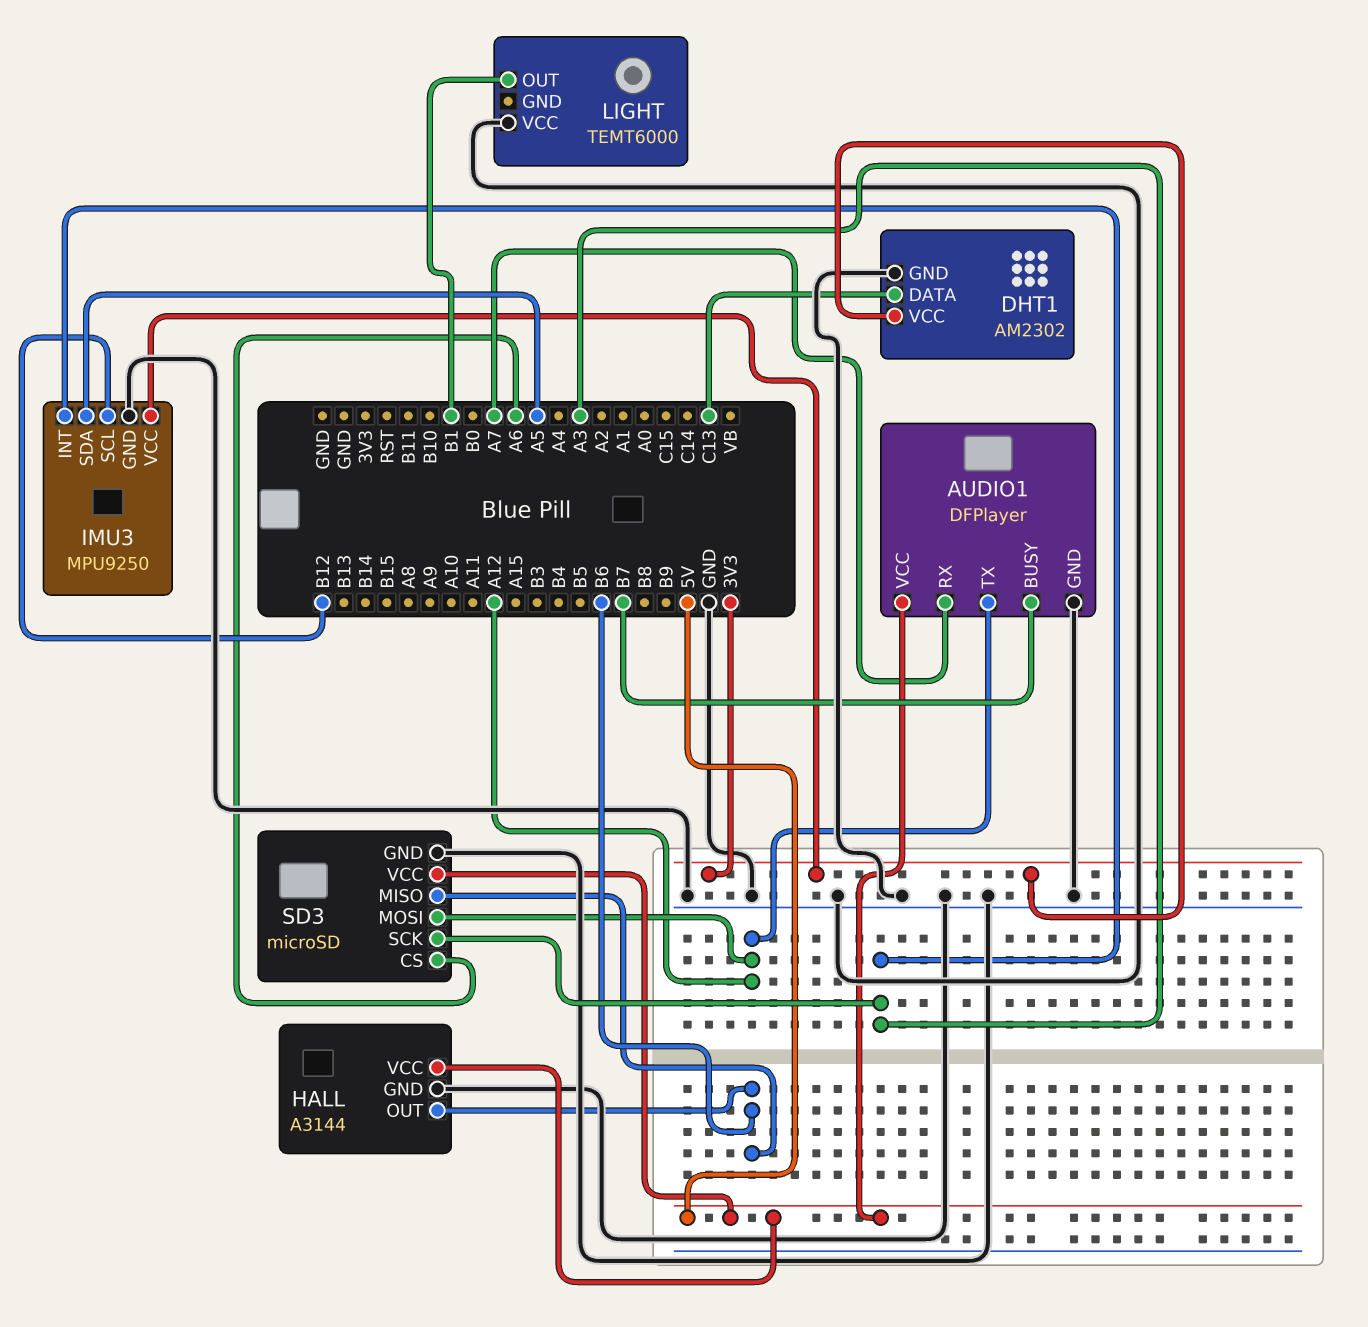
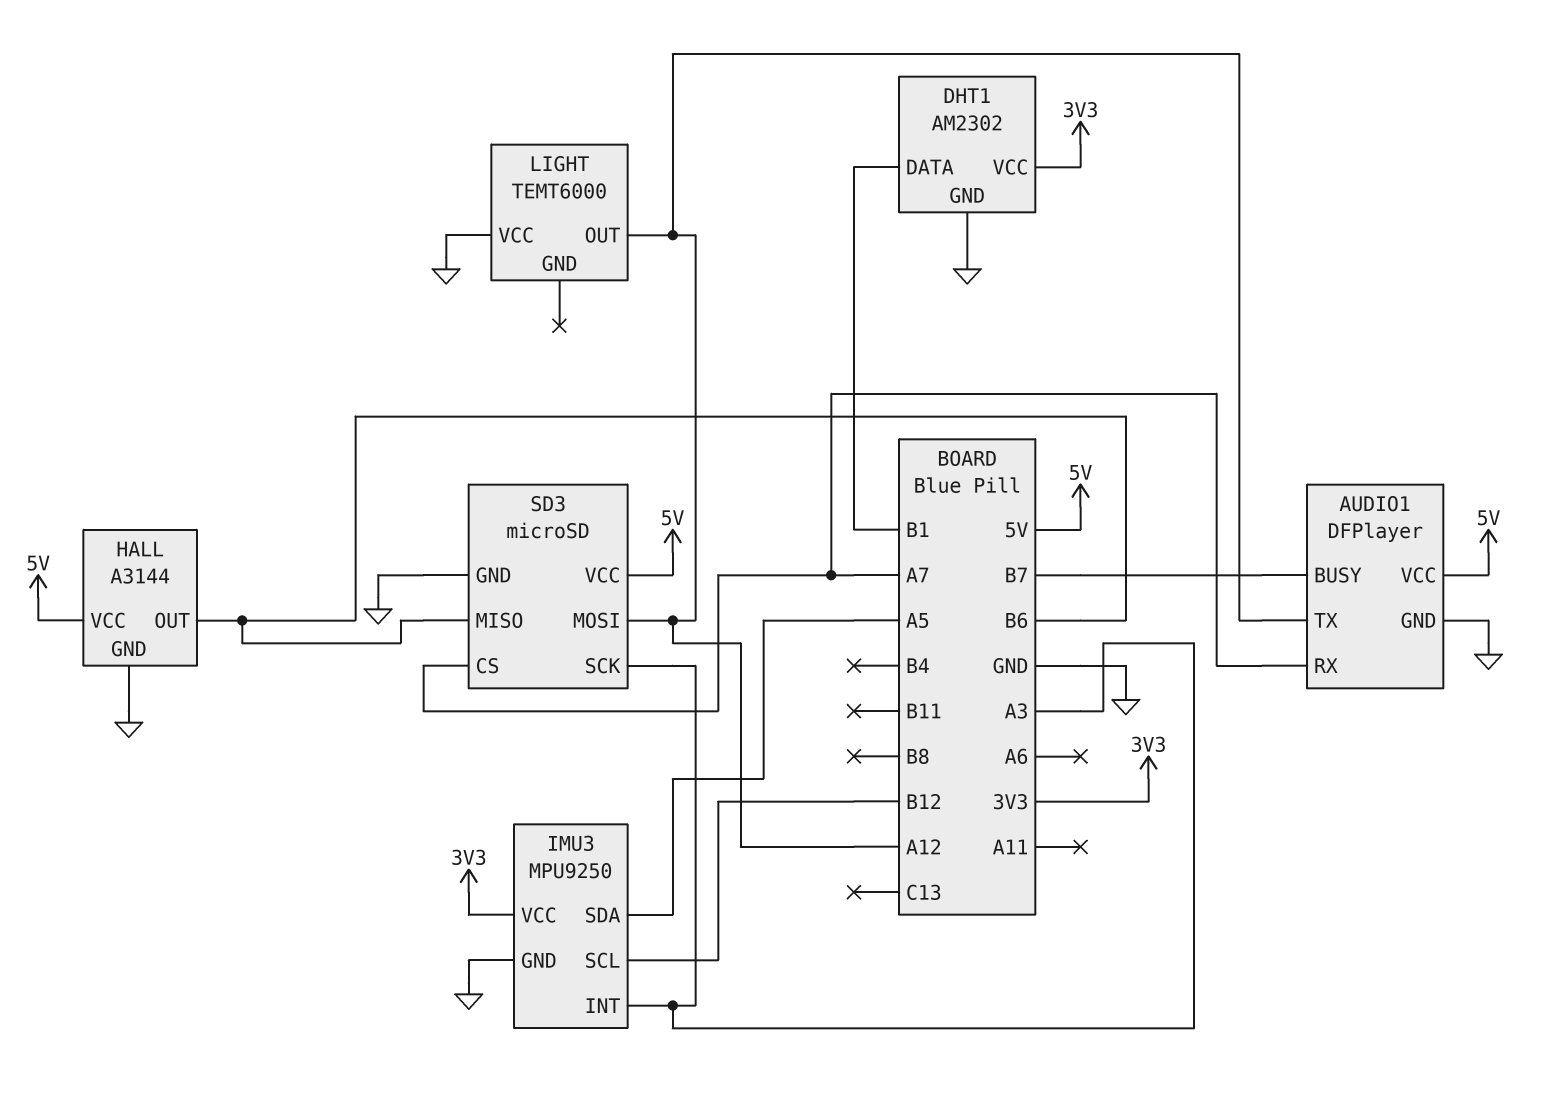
DHT1 pin DATA: C13 -> B1
LIGHT pin OUT: B1 -> A12
SD3 pin CS: A6 -> A7

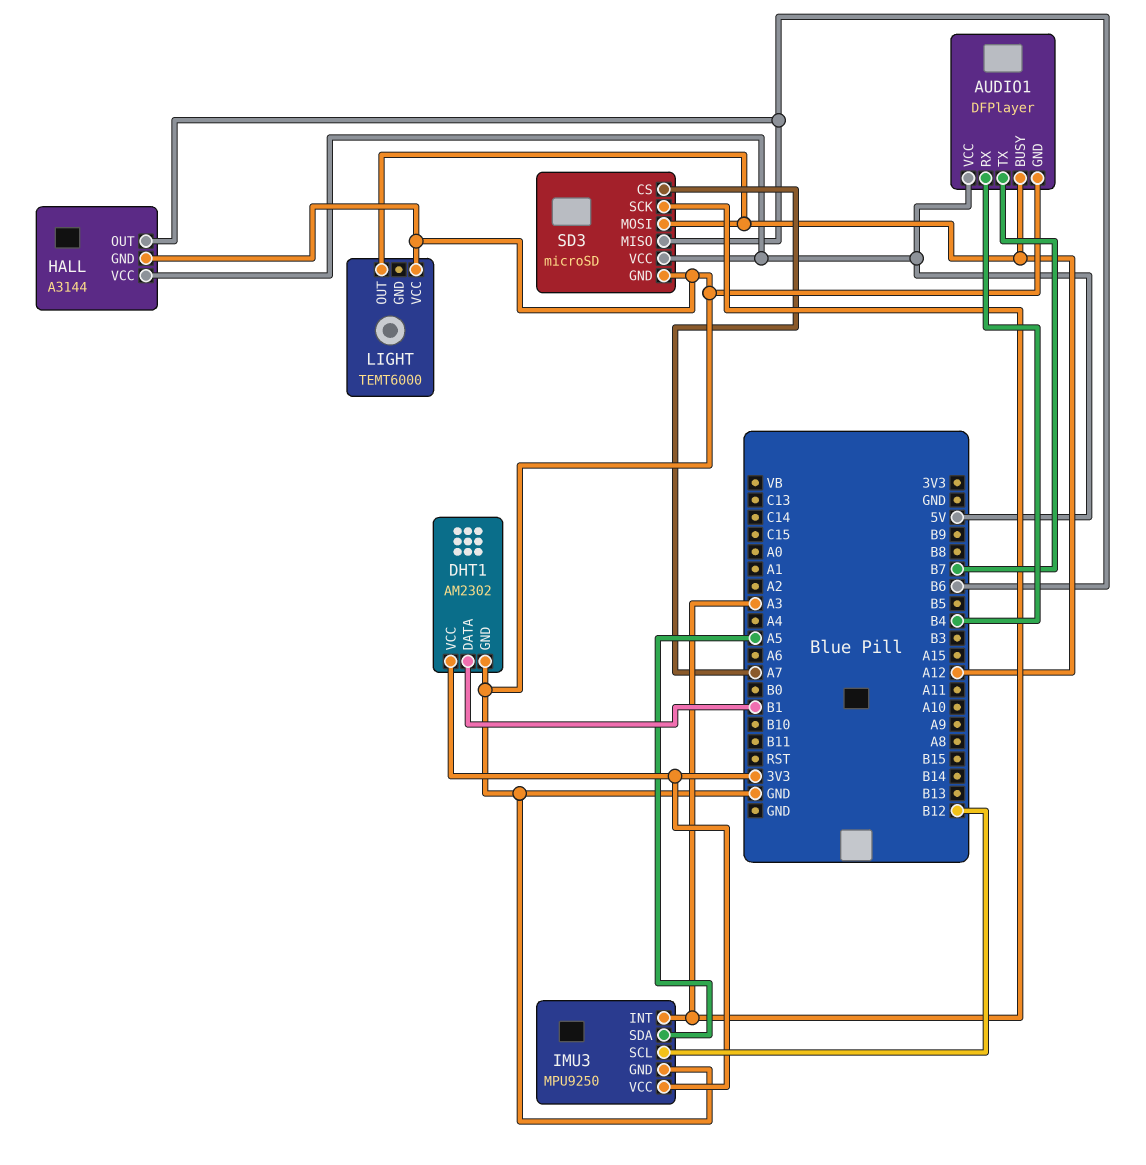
AUDIO1 pin BUSY: B7 -> A12
AUDIO1 pin RX: A7 -> B4
AUDIO1 pin TX: A12 -> B7

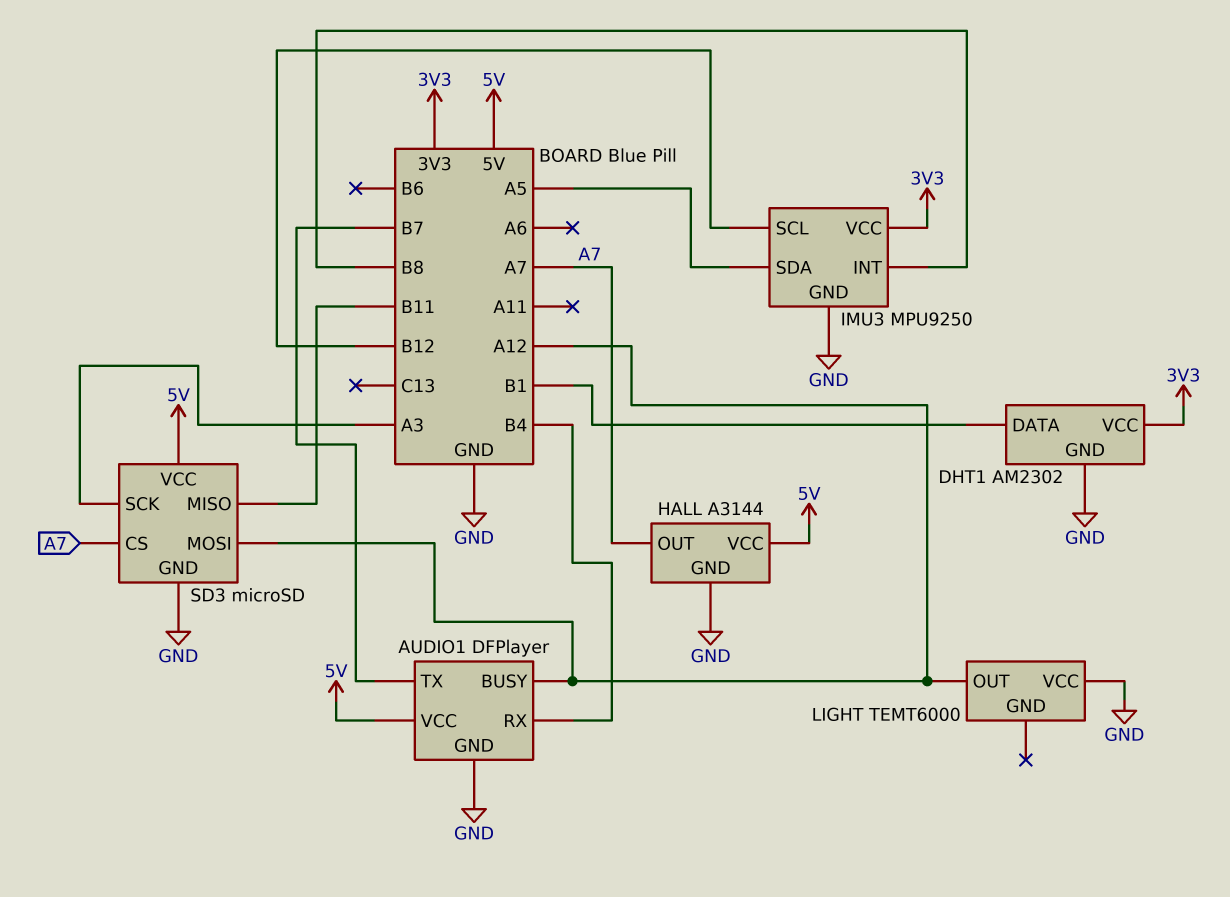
HALL pin OUT: B6 -> A7
IMU3 pin INT: A3 -> B8
SD3 pin MISO: B6 -> B11

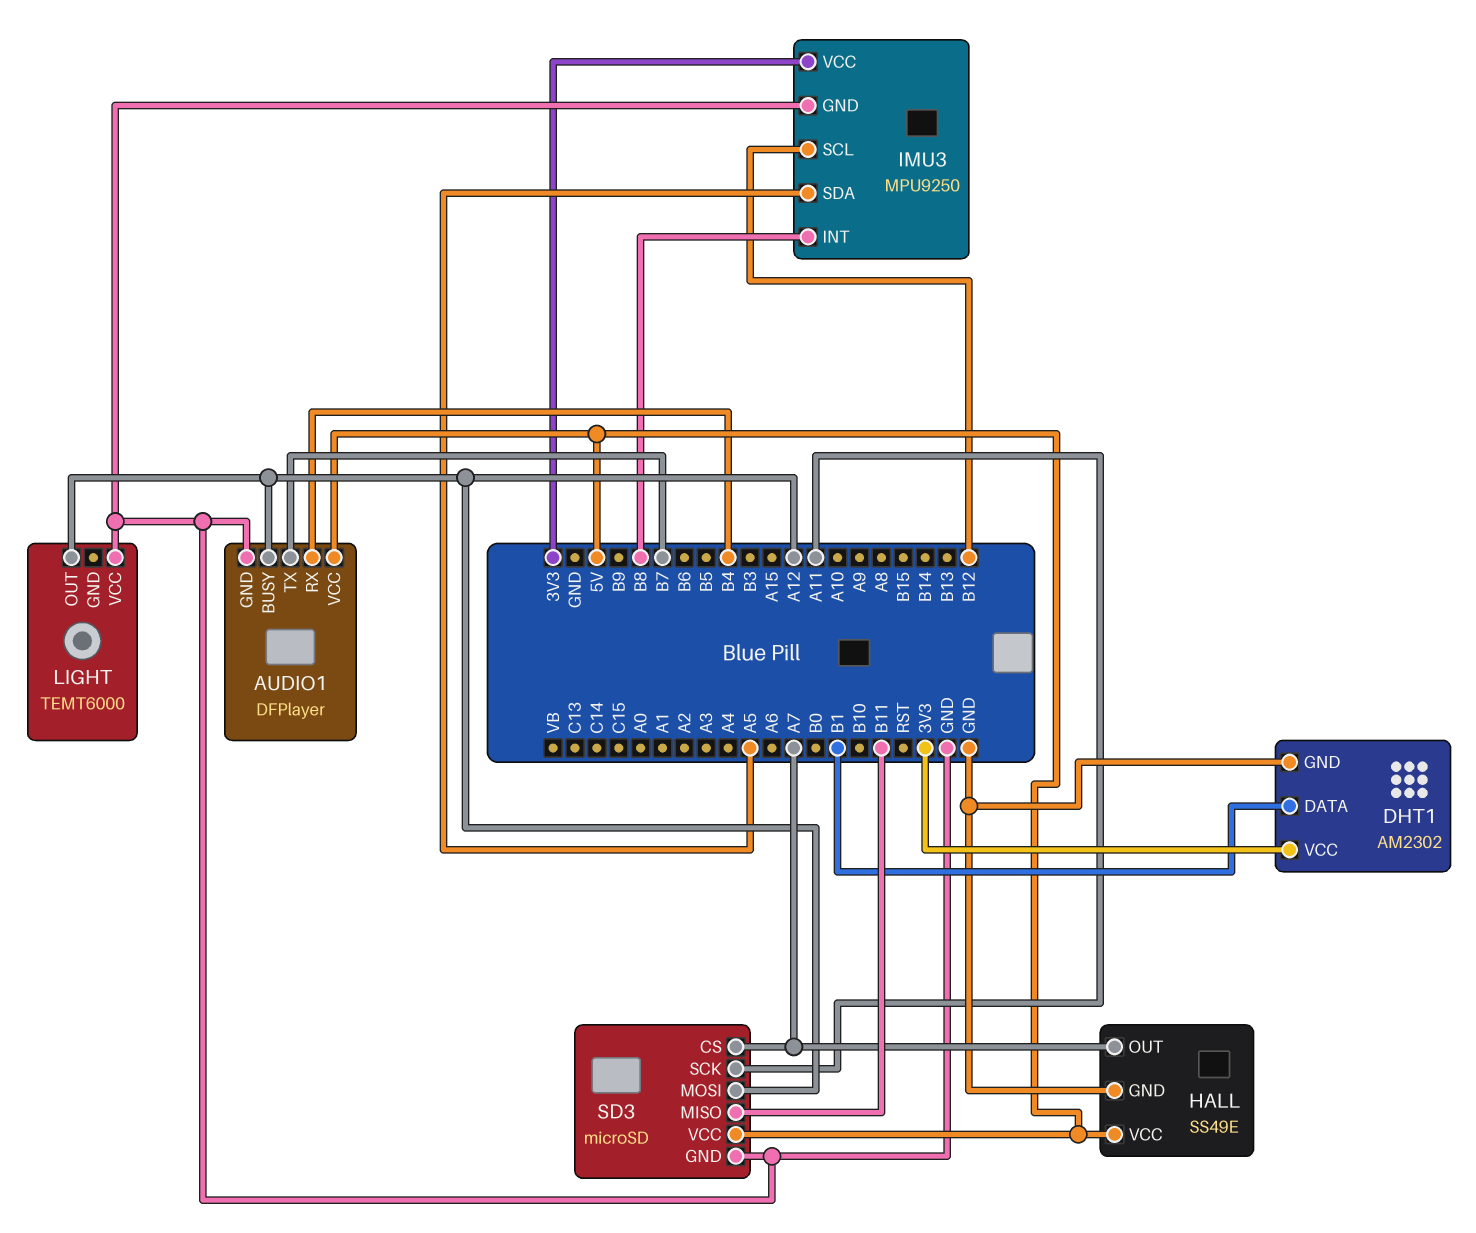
HALL: A3144 -> SS49E
SD3 pin SCK: A3 -> A11

